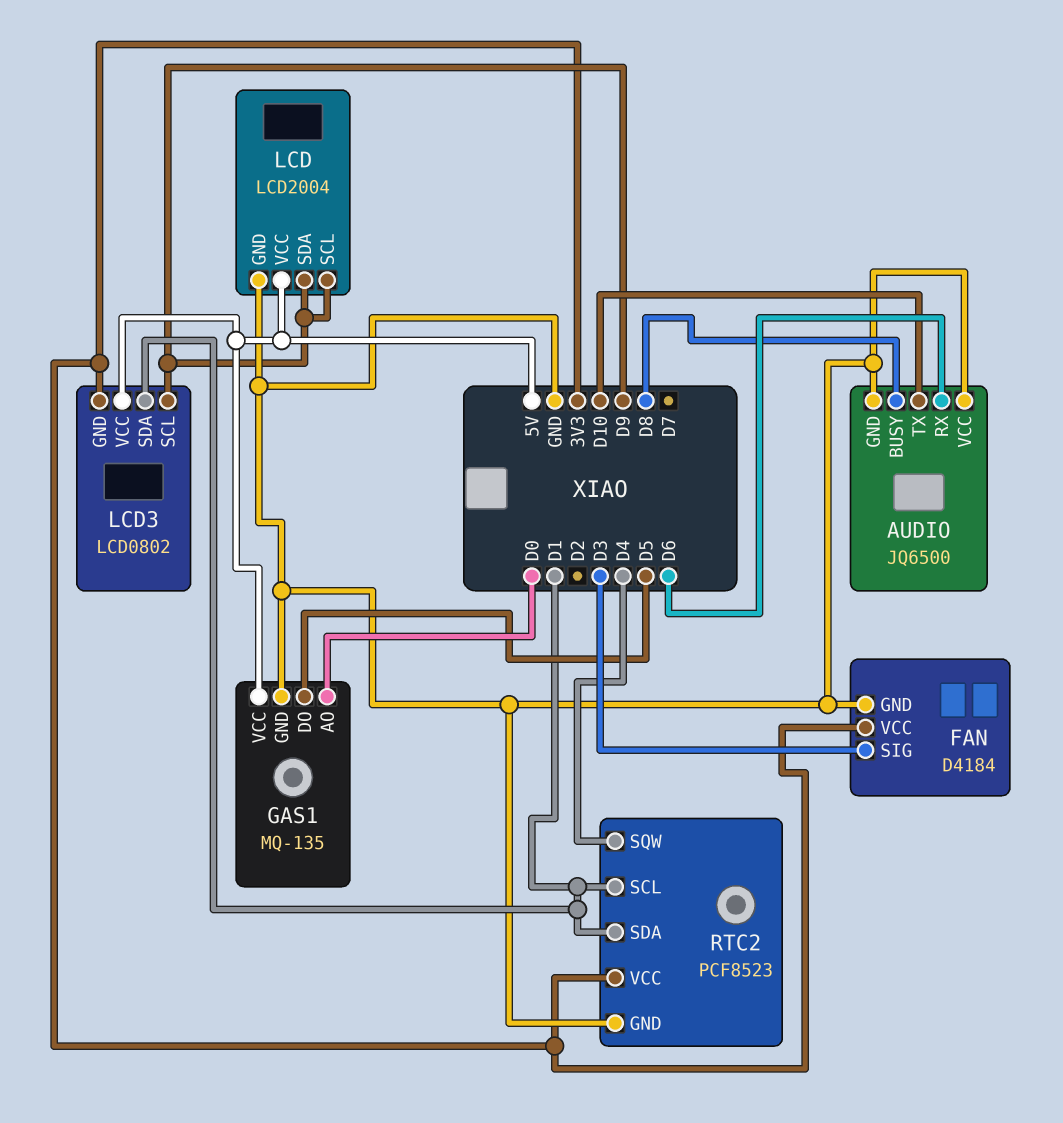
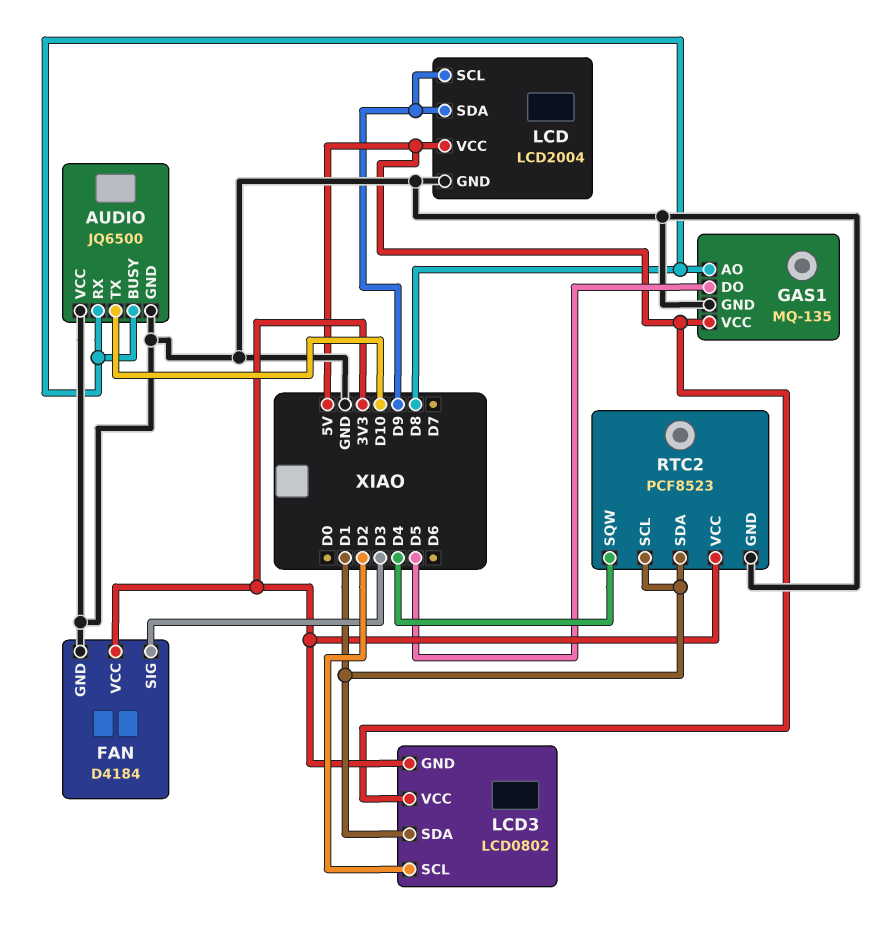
AUDIO pin RX: D6 -> D8
GAS1 pin AO: D0 -> D8
LCD3 pin SCL: D9 -> D2

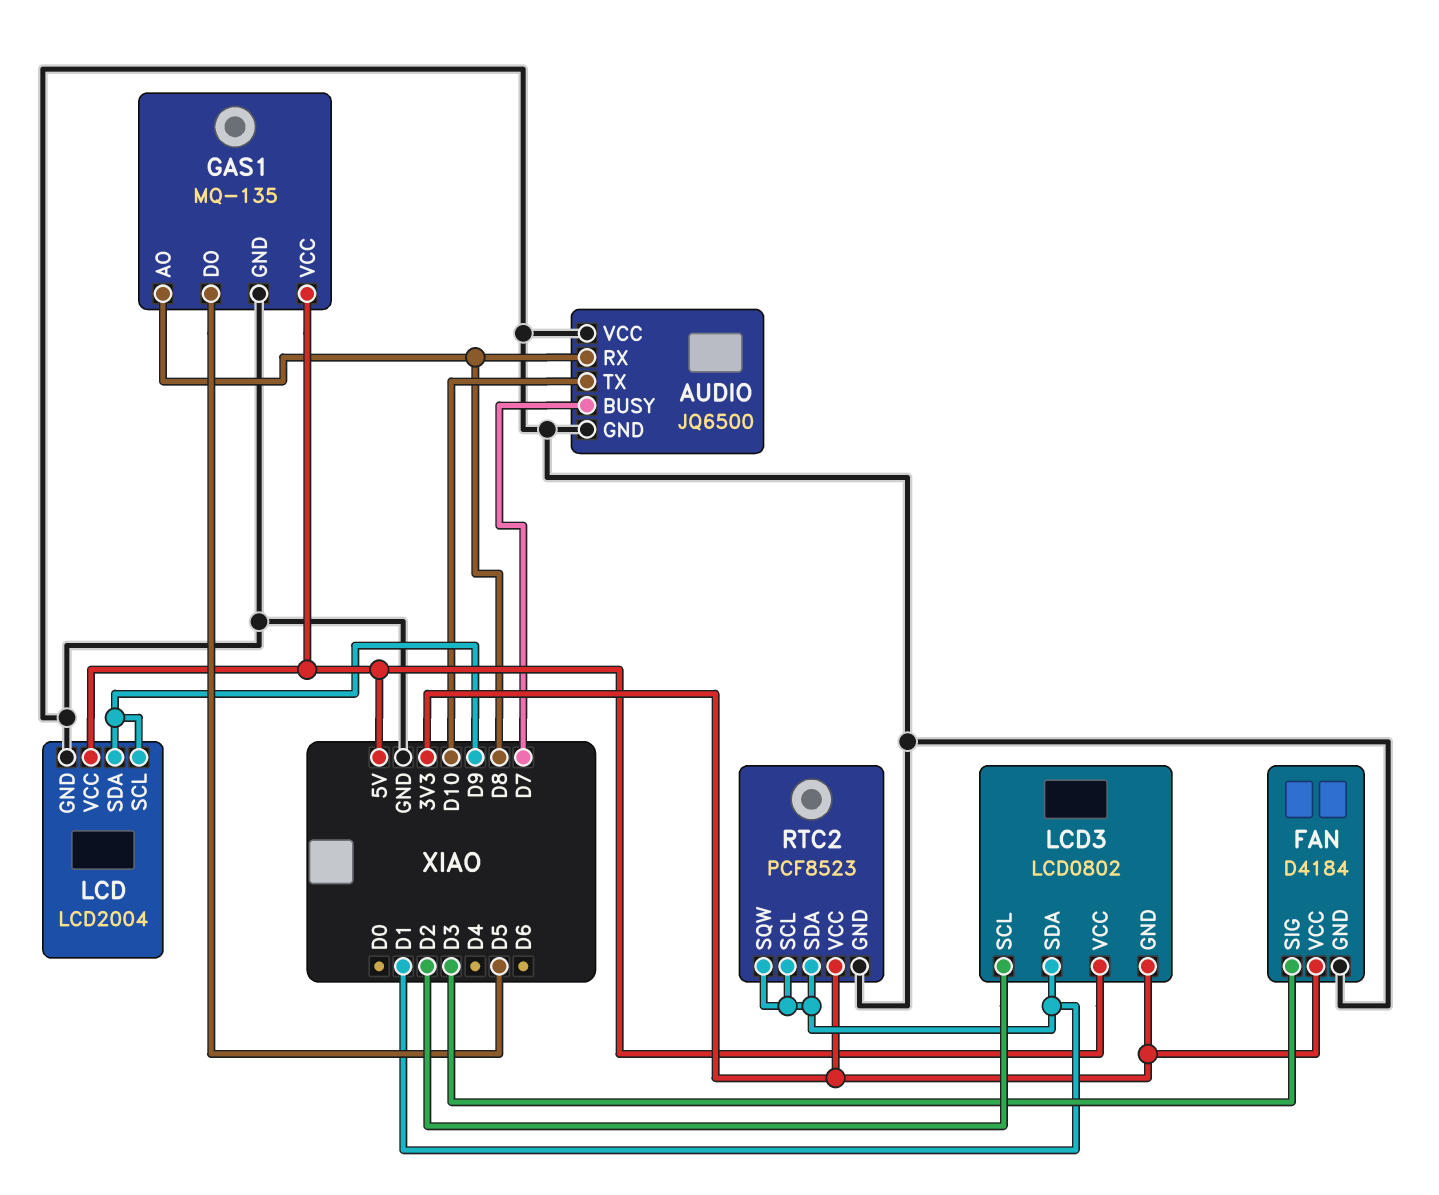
AUDIO pin BUSY: D8 -> D7
RTC2 pin SQW: D4 -> D1

